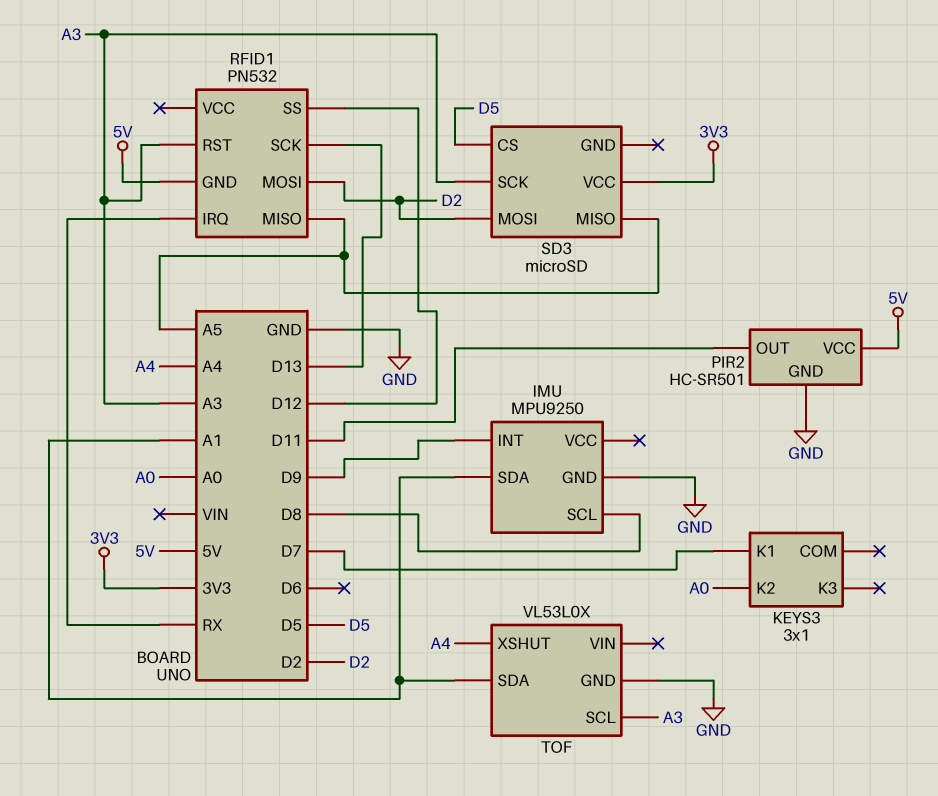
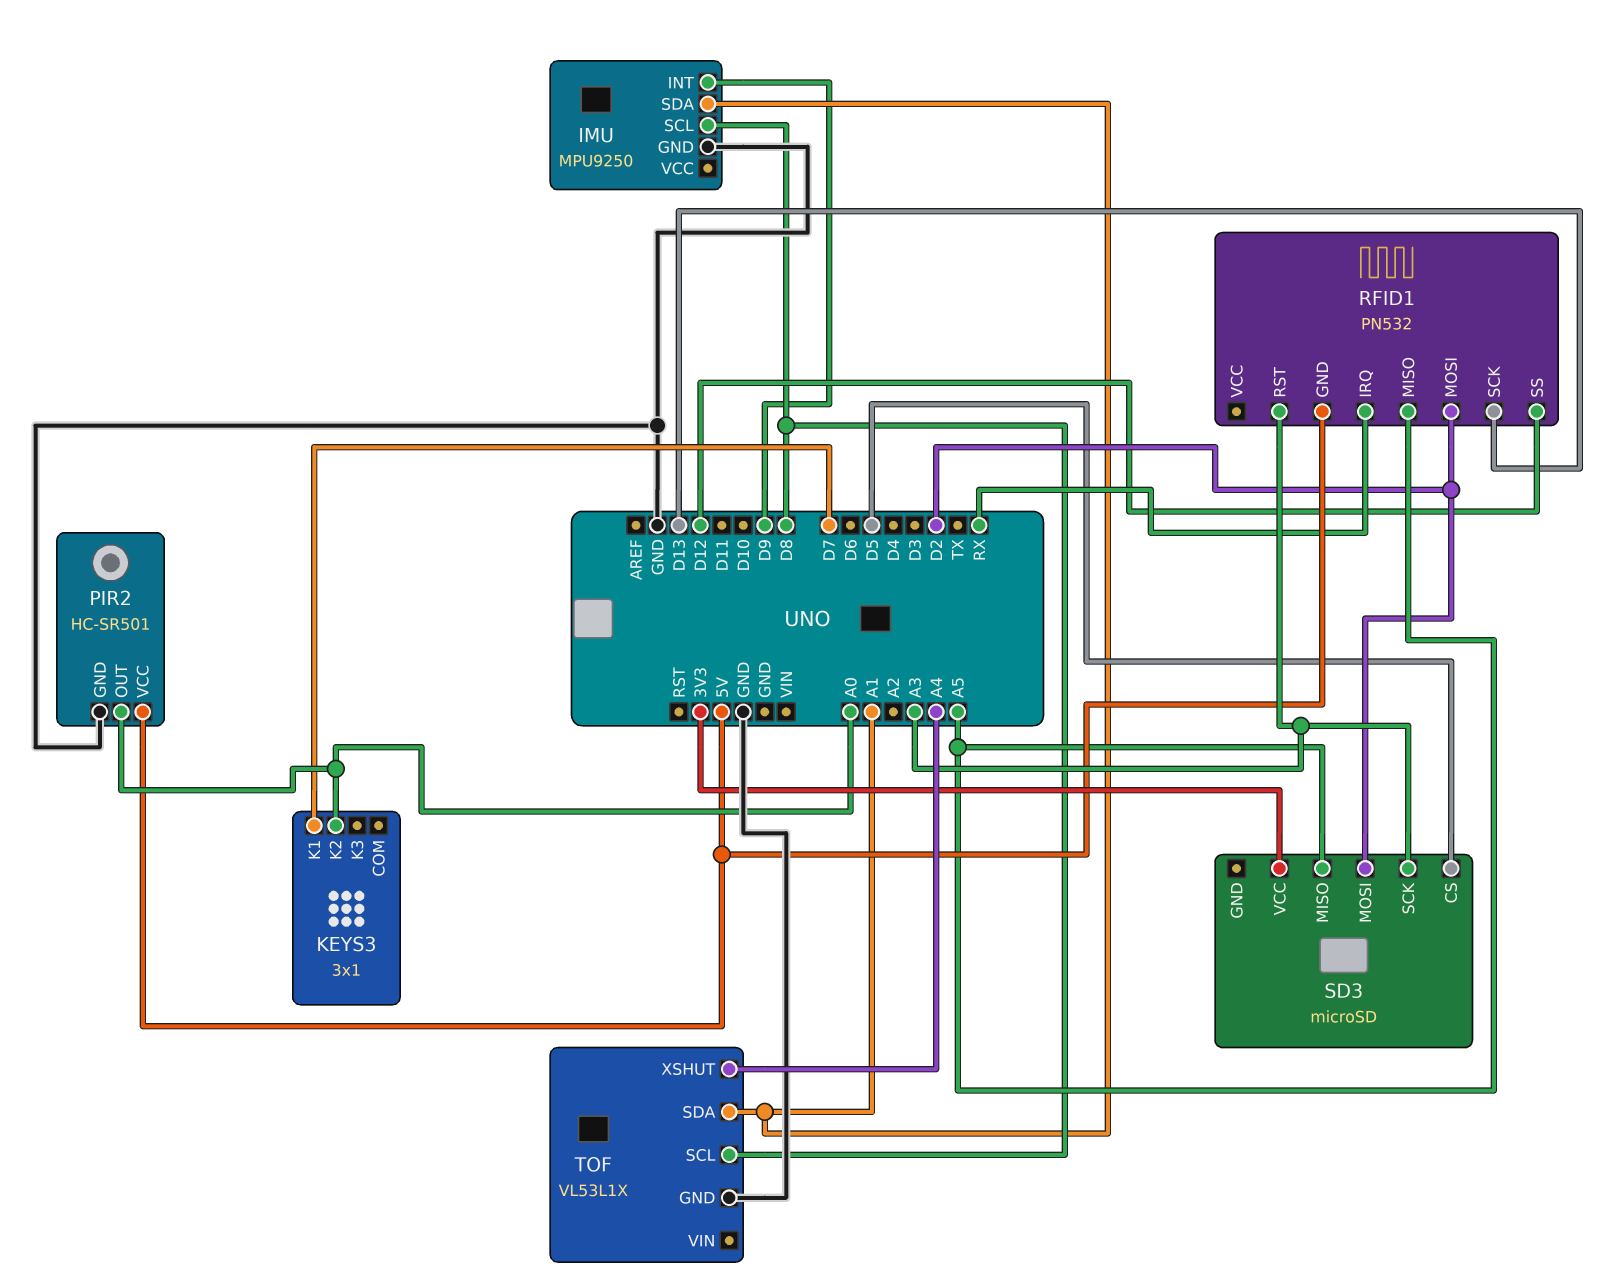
PIR2 pin OUT: D11 -> A0
TOF: VL53L0X -> VL53L1X
TOF pin SCL: A3 -> D8

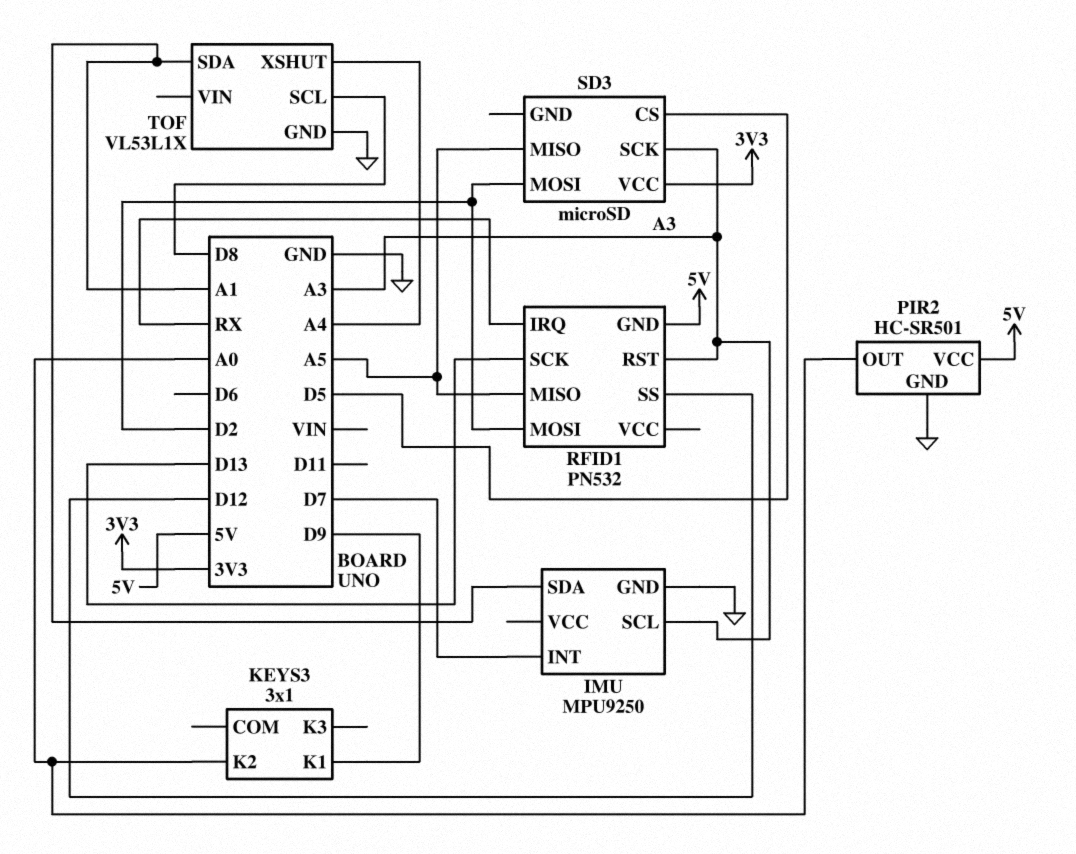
IMU pin INT: D9 -> D7
IMU pin SCL: D8 -> A3
KEYS3 pin K1: D7 -> D9

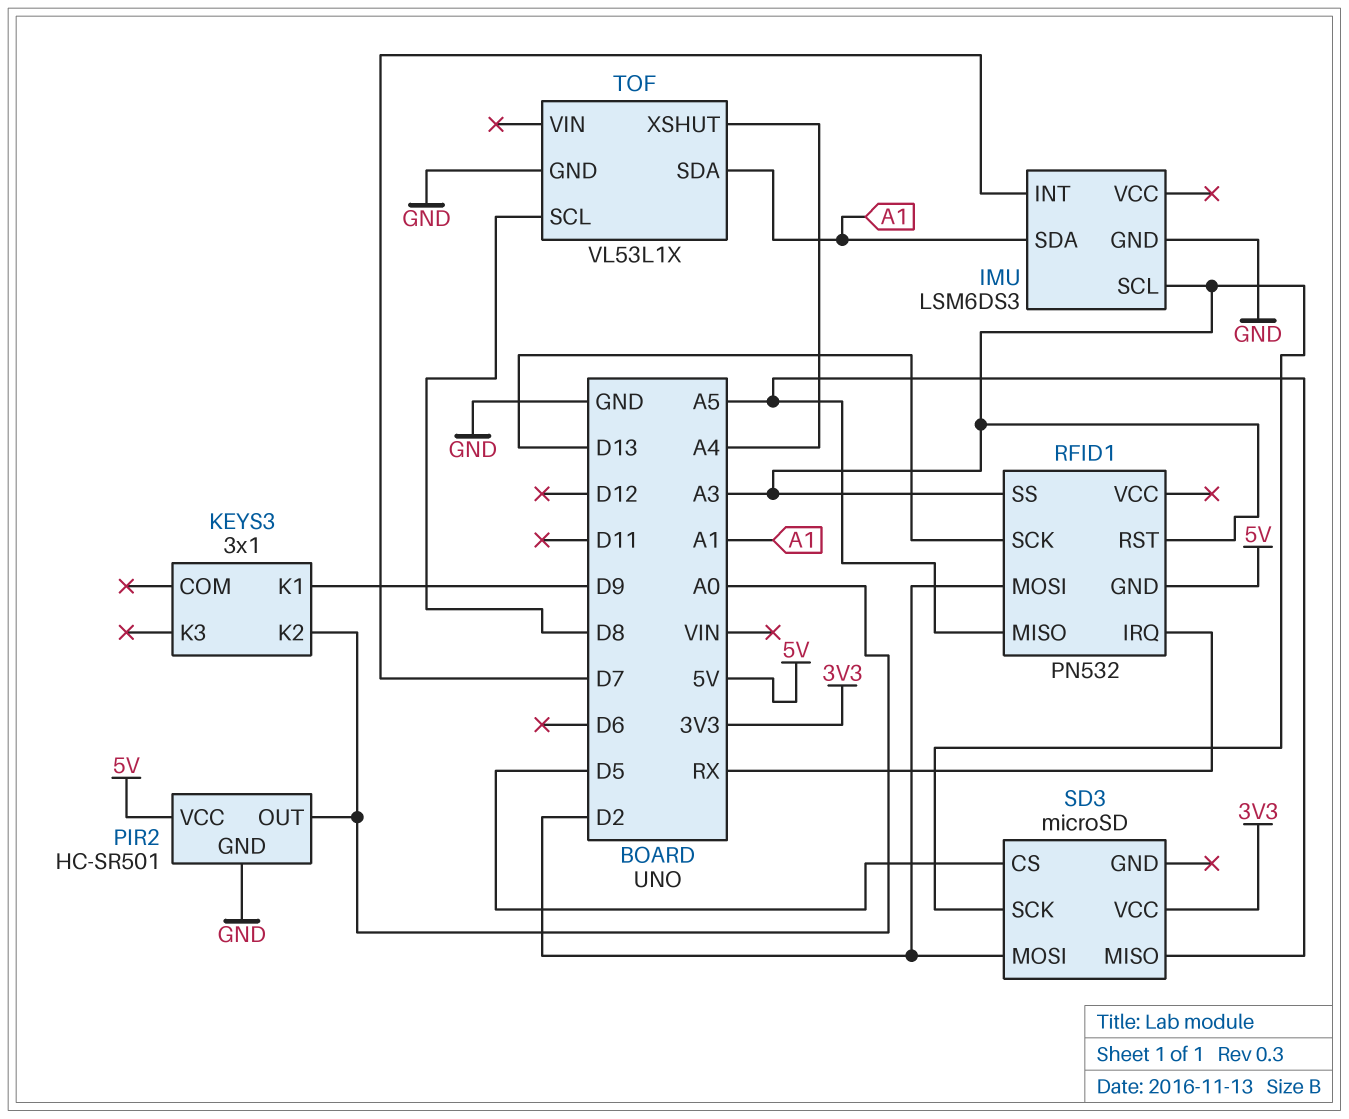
IMU: MPU9250 -> LSM6DS3
RFID1 pin SS: D12 -> A3

